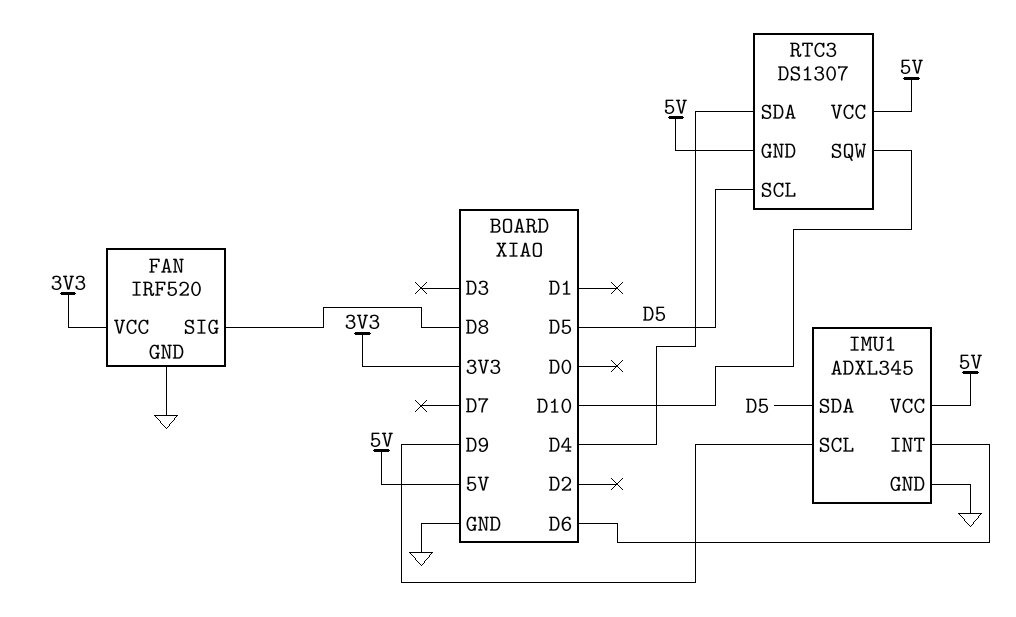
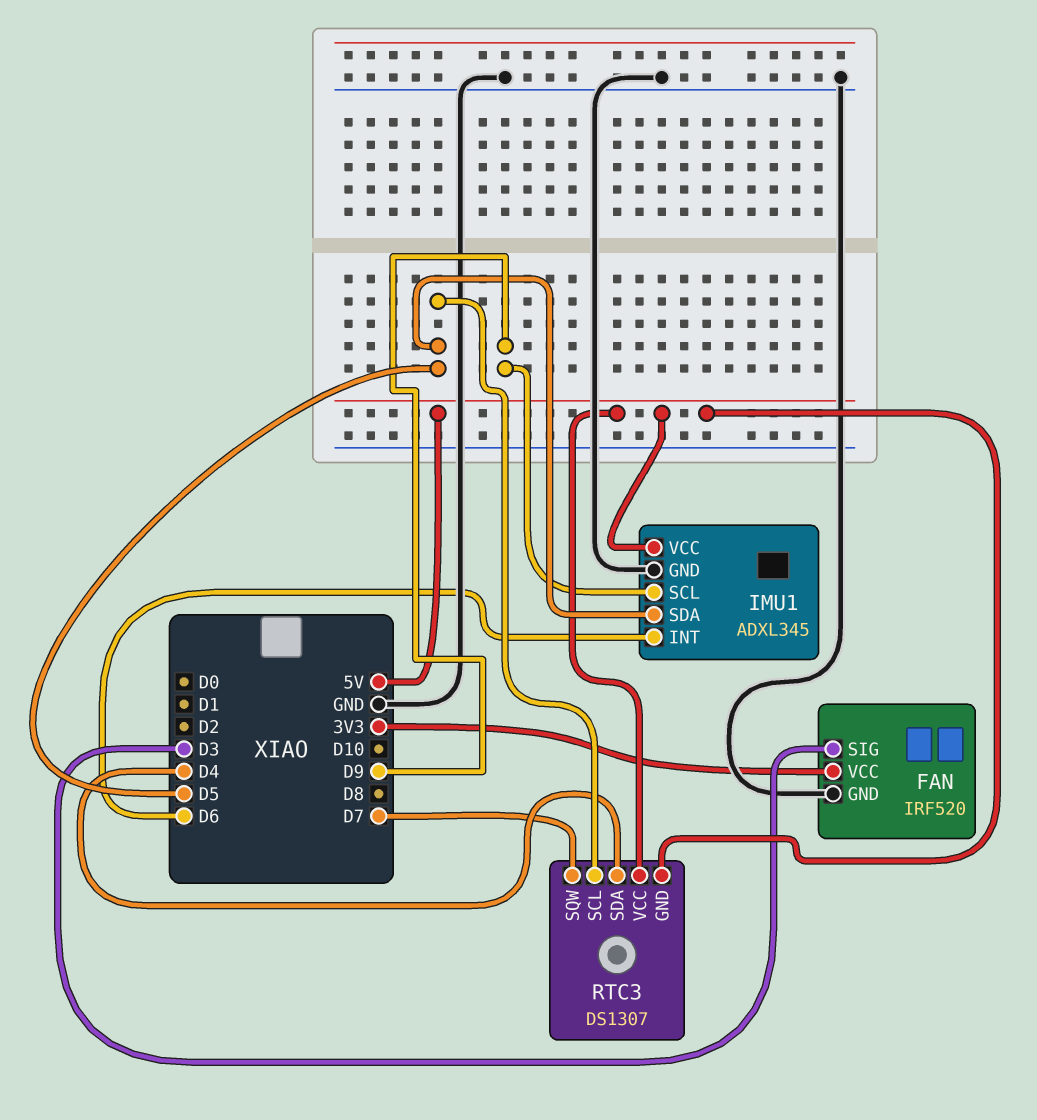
FAN pin SIG: D8 -> D3
RTC3 pin SQW: D10 -> D7

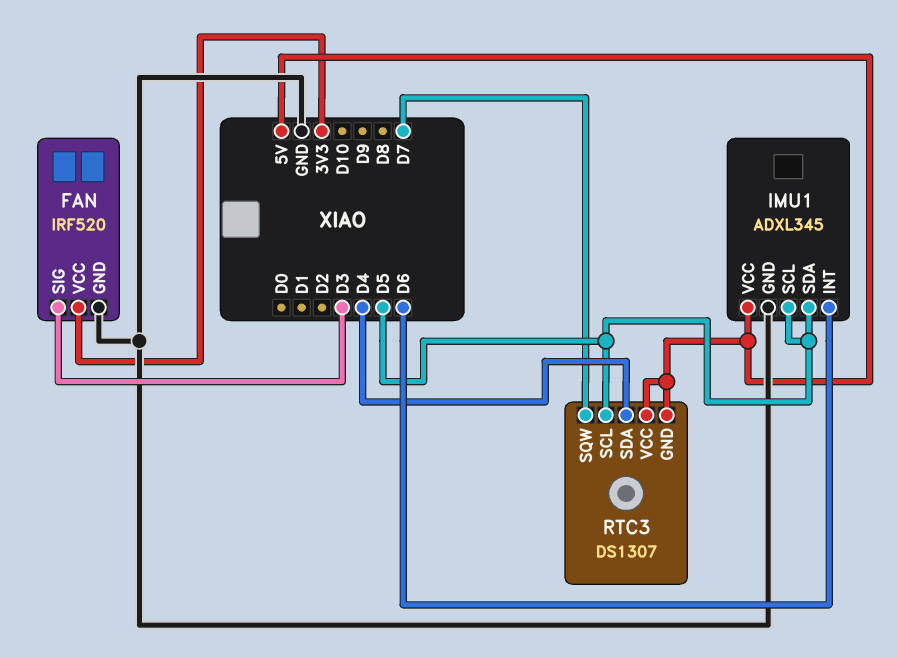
IMU1 pin SCL: D9 -> D5

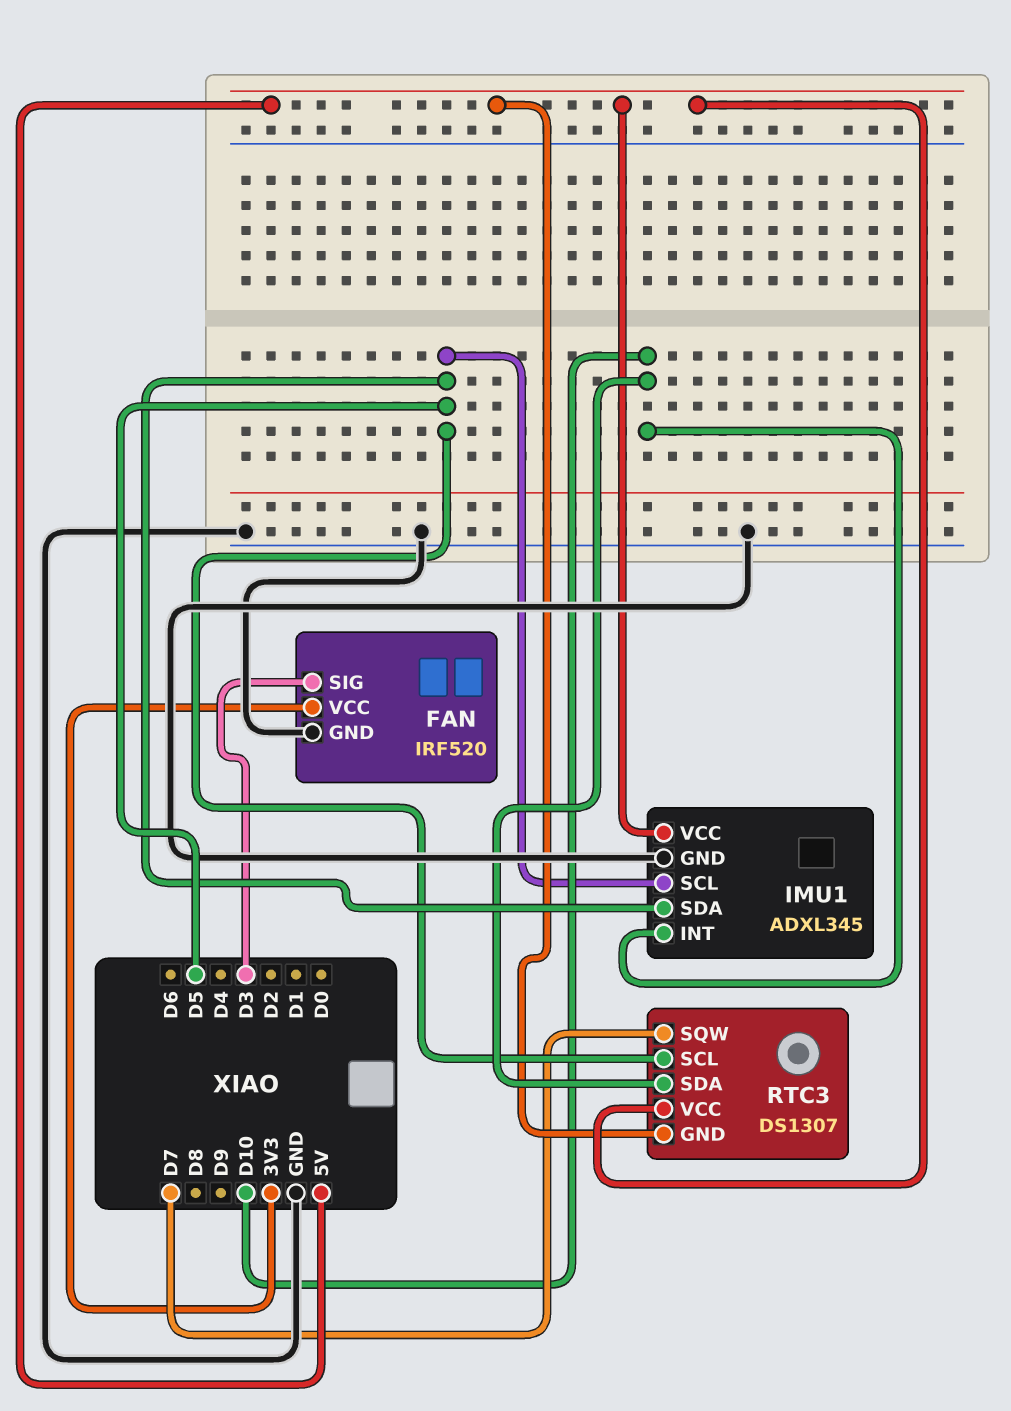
IMU1 pin INT: D6 -> D10
RTC3 pin SDA: D4 -> D10

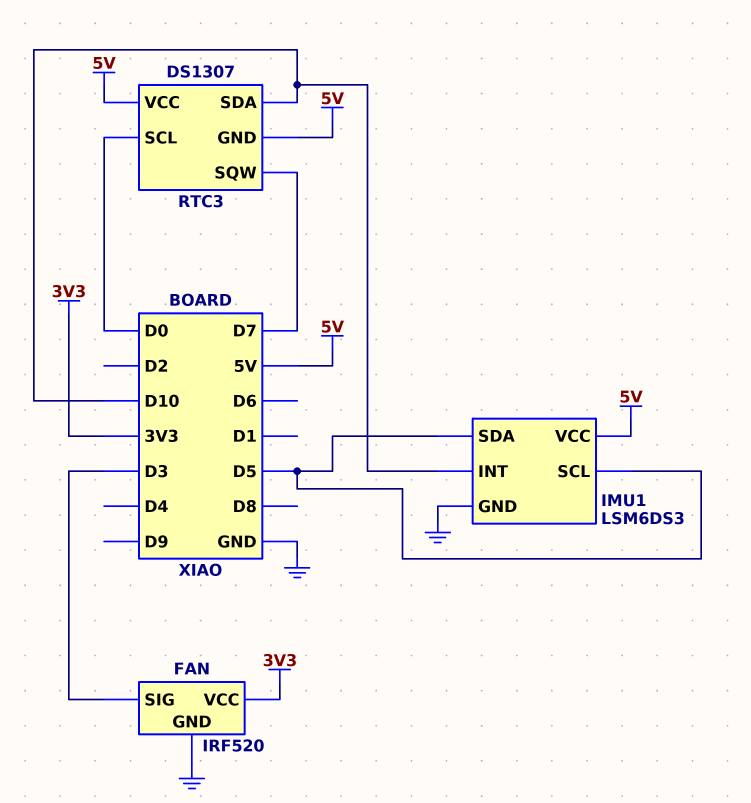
IMU1: ADXL345 -> LSM6DS3
RTC3 pin SCL: D5 -> D0

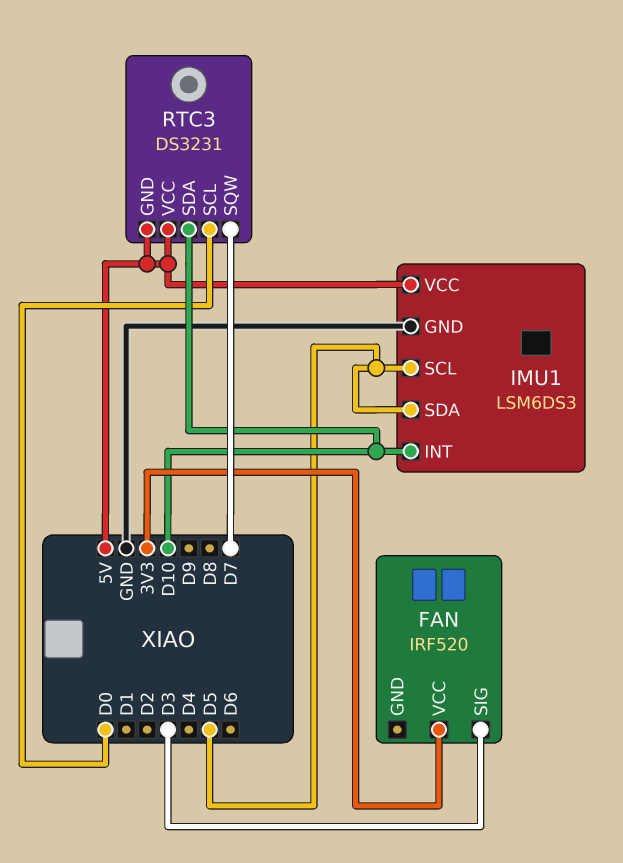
FAN pin GND: GND -> none
RTC3: DS1307 -> DS3231

